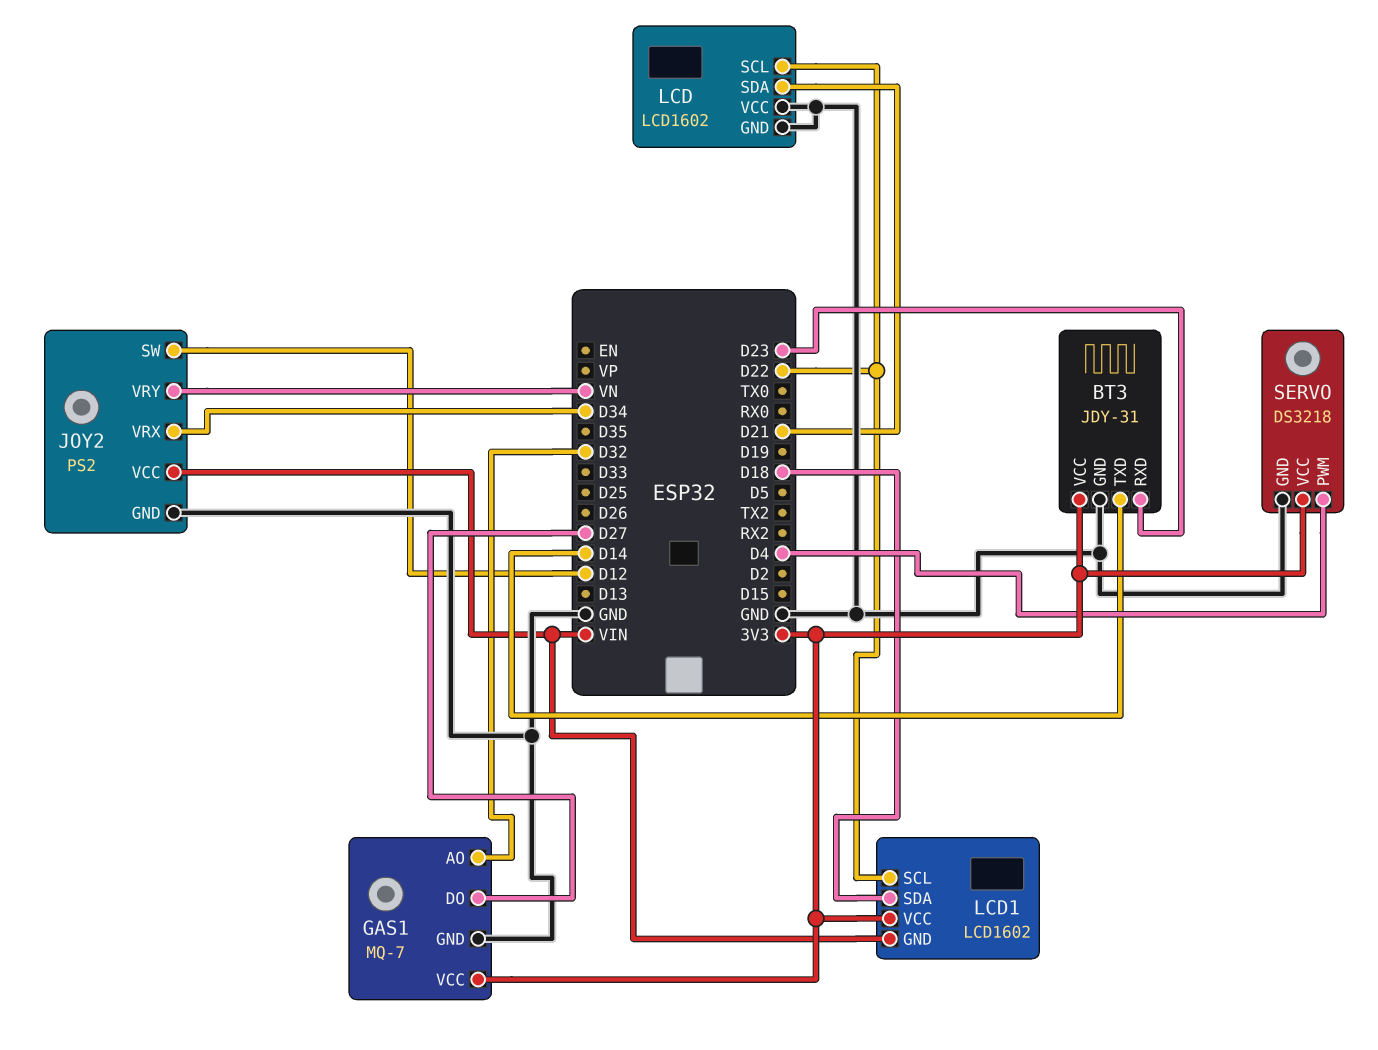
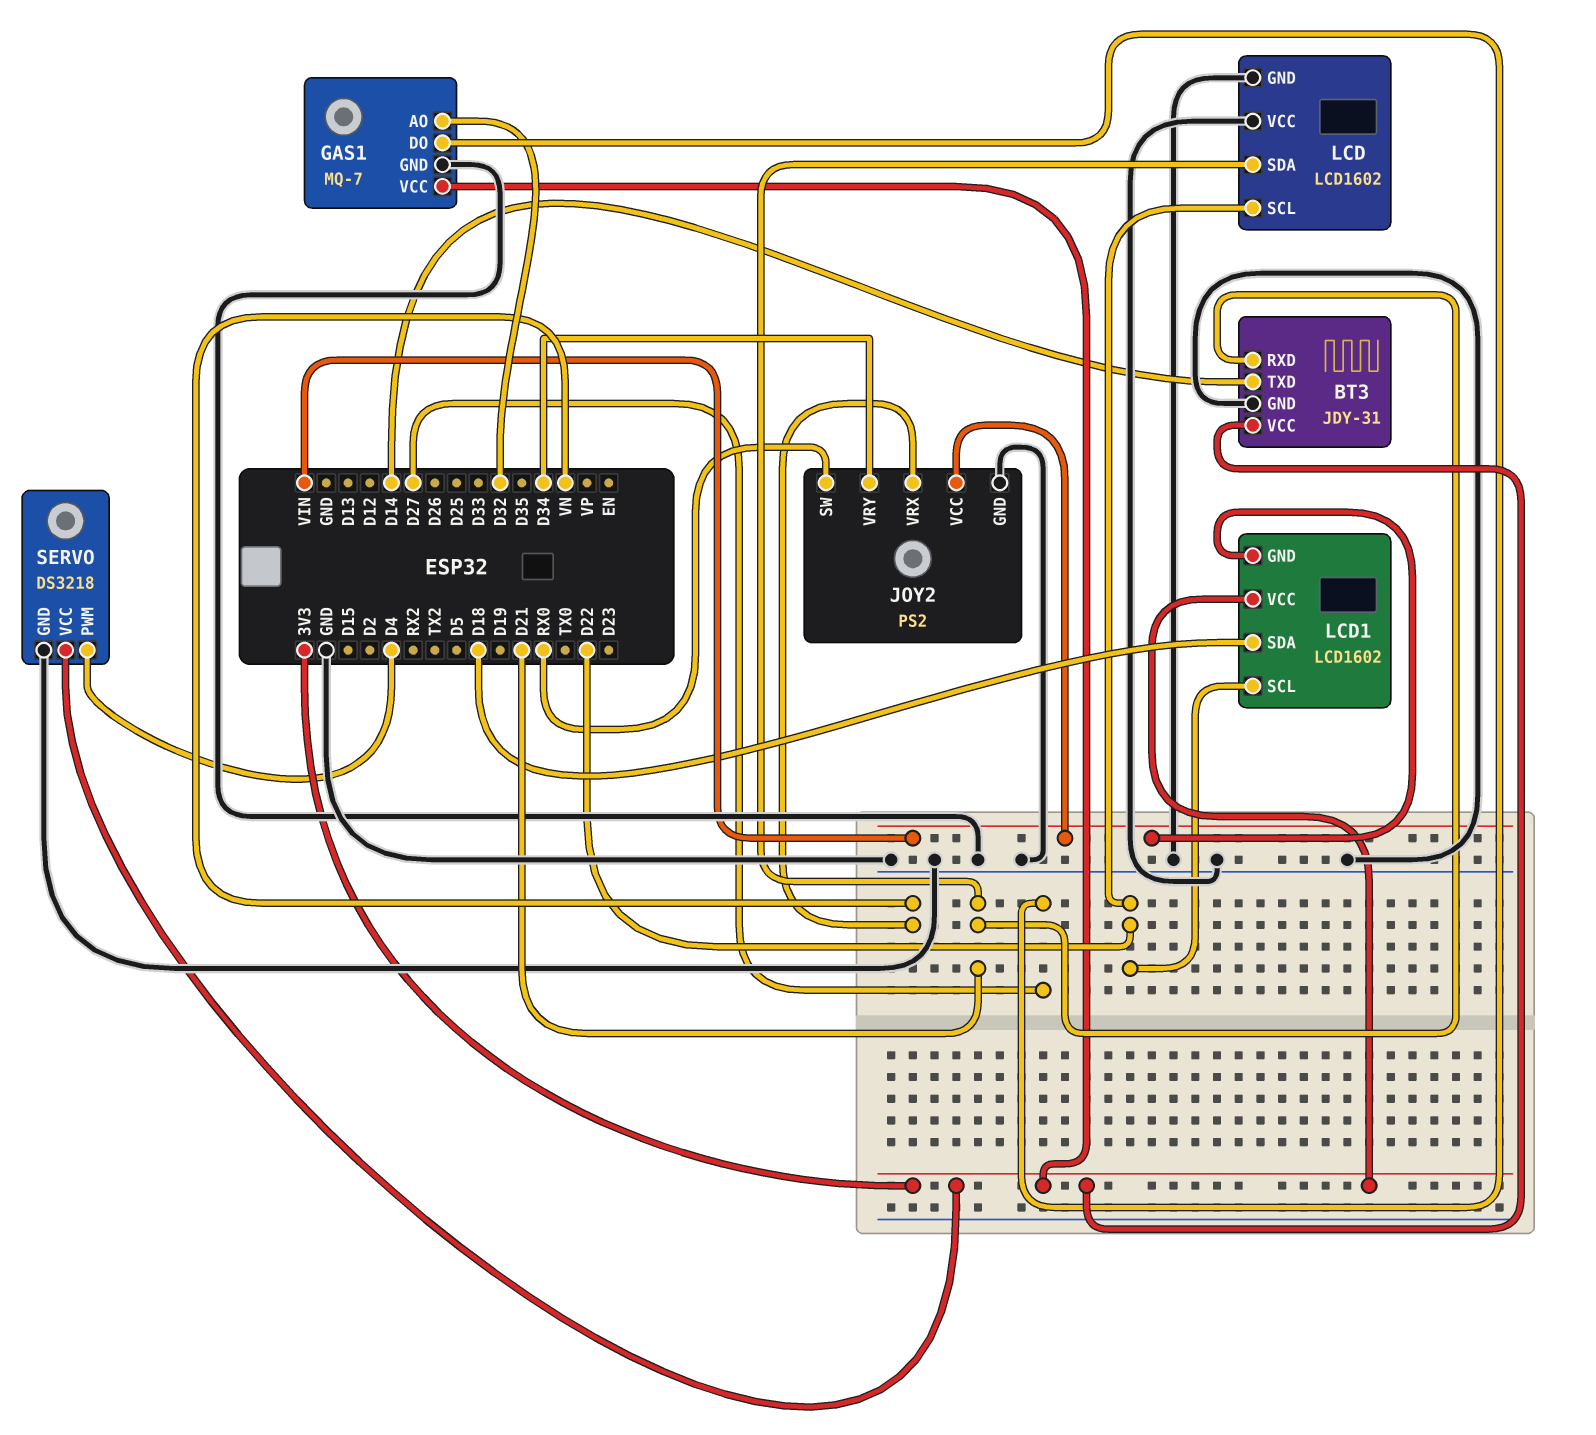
BT3 pin RXD: D23 -> D21
JOY2 pin SW: D12 -> RX0
JOY2 pin VRX: D34 -> VN
JOY2 pin VRY: VN -> D34

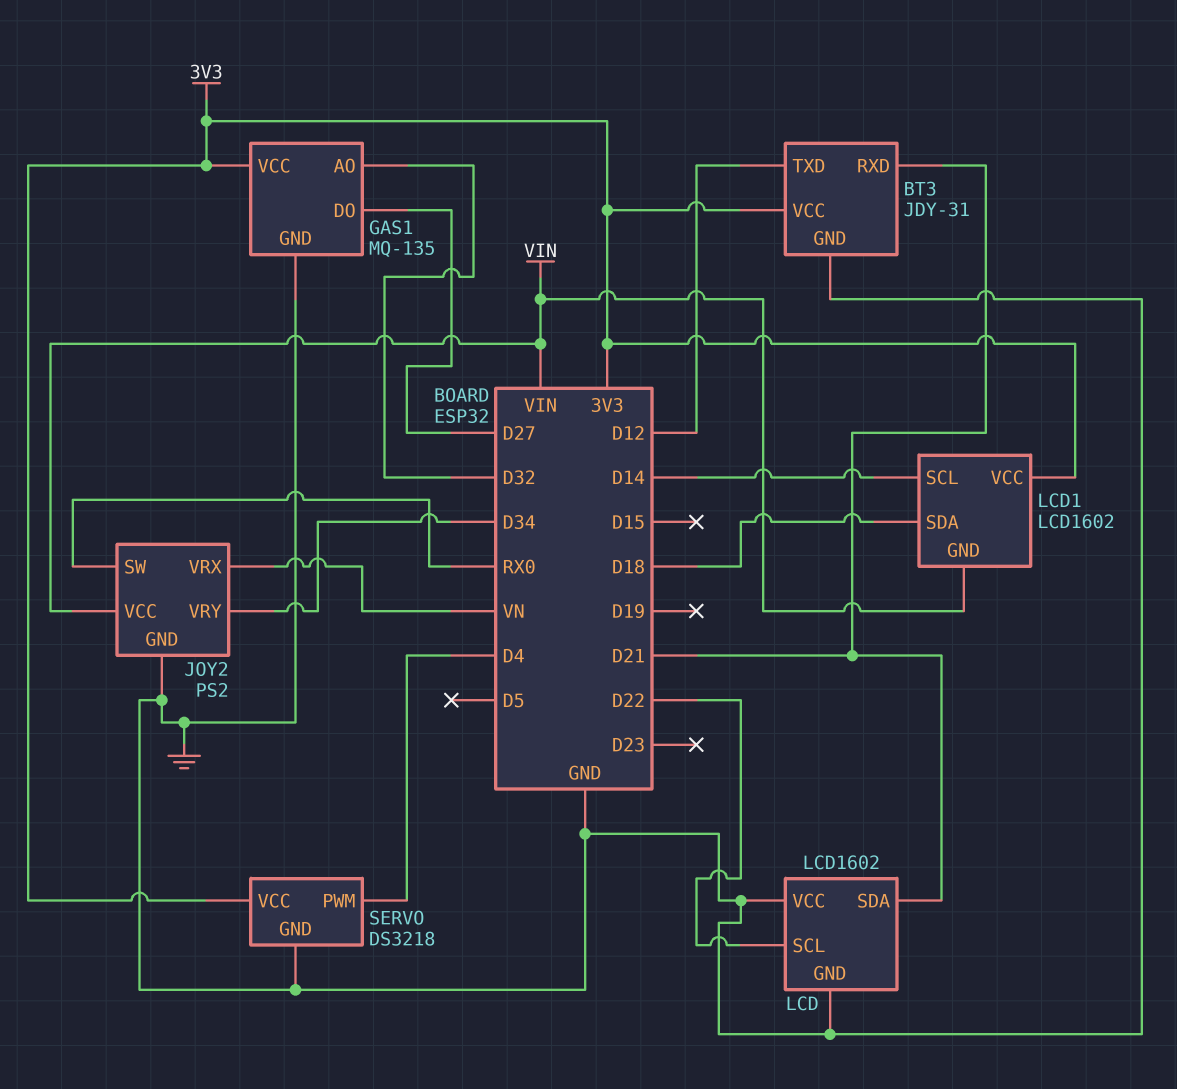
BT3 pin TXD: D14 -> D12
GAS1: MQ-7 -> MQ-135
LCD1 pin SCL: D22 -> D14

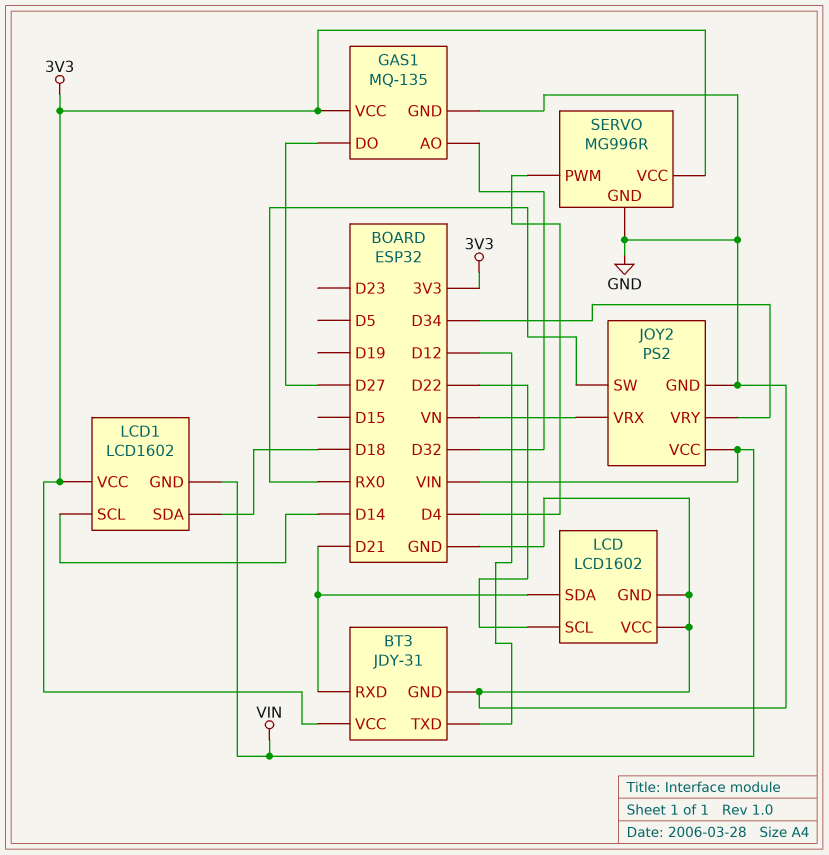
SERVO: DS3218 -> MG996R

